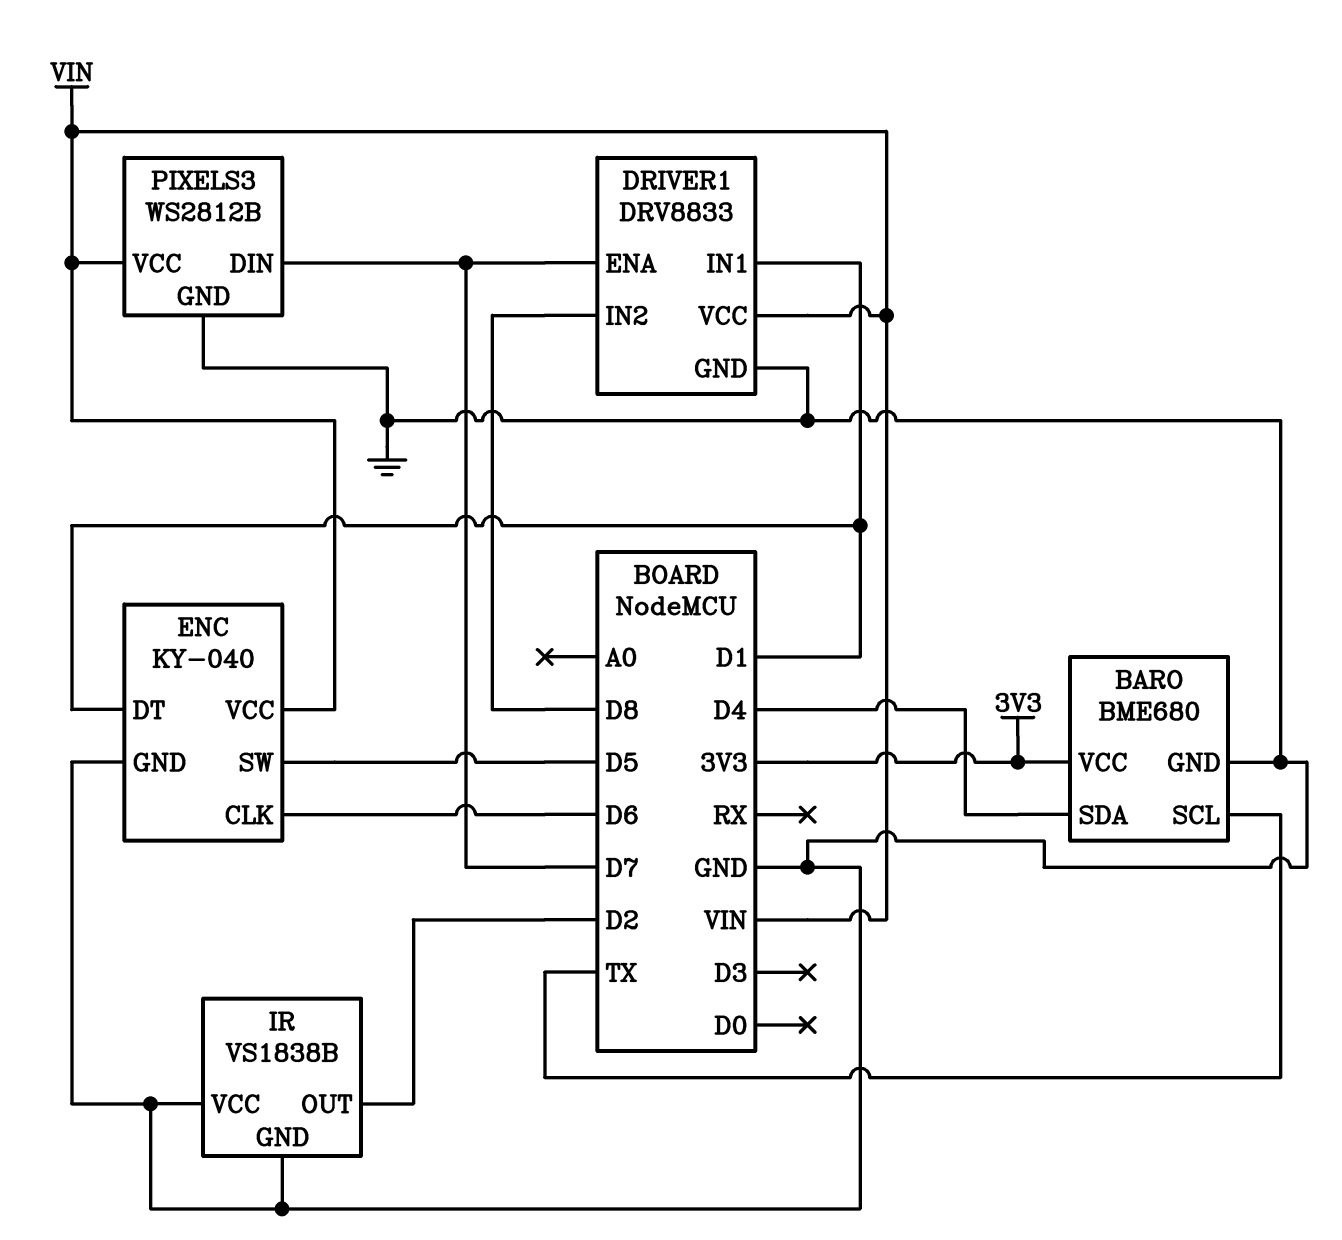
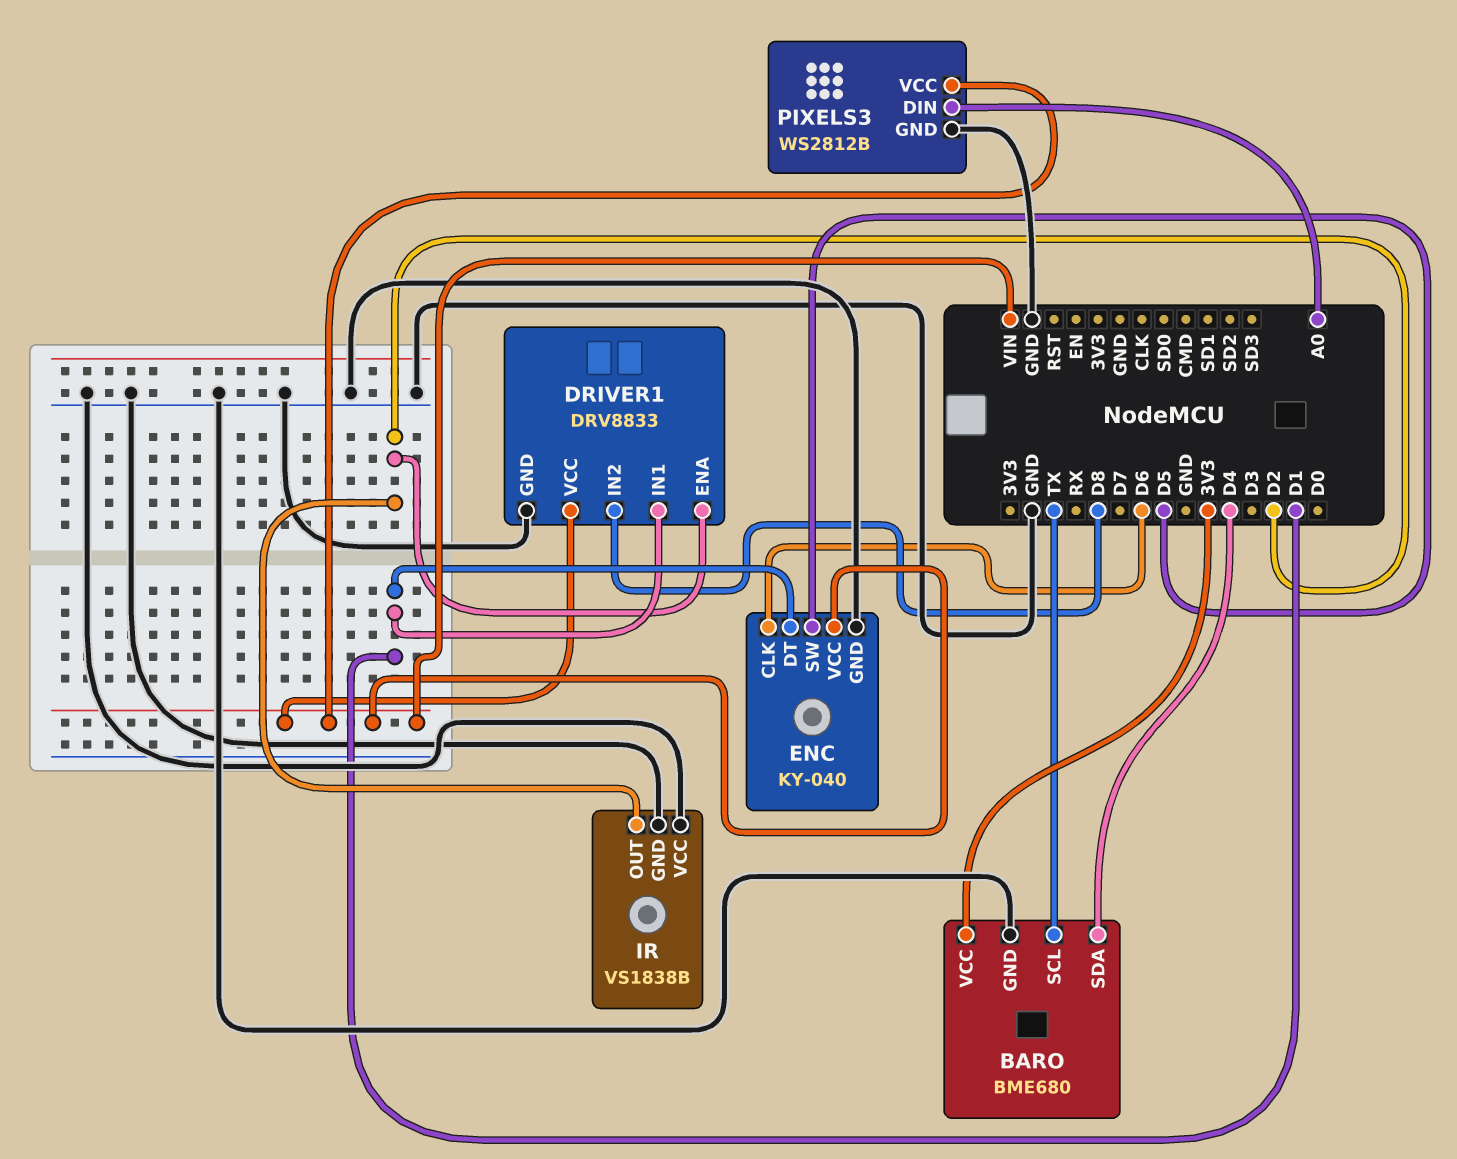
DRIVER1 pin ENA: D7 -> D2
PIXELS3 pin DIN: D7 -> A0

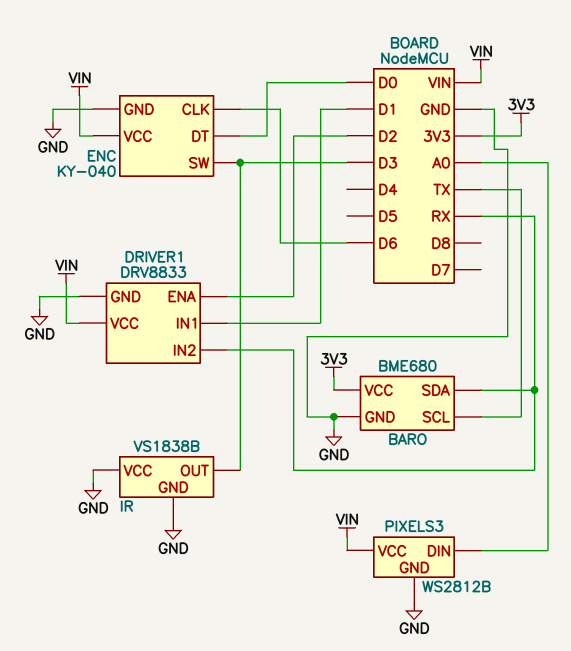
BARO pin SDA: D4 -> RX
DRIVER1 pin IN2: D8 -> RX
ENC pin DT: D1 -> D0
ENC pin SW: D5 -> D3
IR pin OUT: D2 -> D3

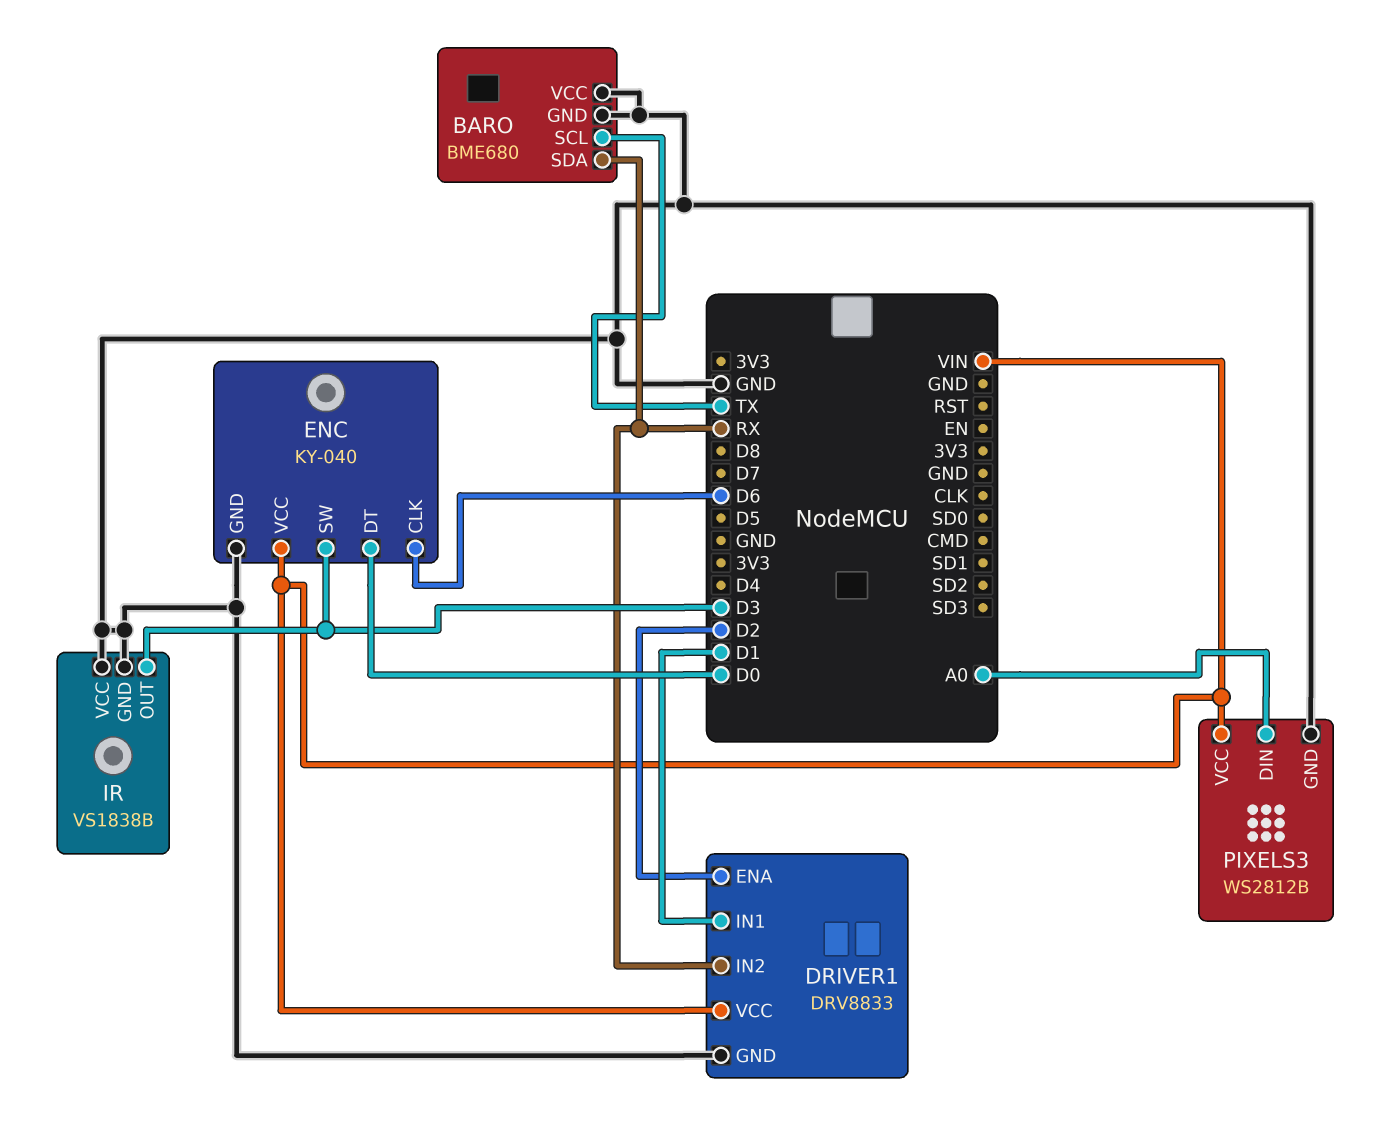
BARO pin VCC: 3V3 -> GND

